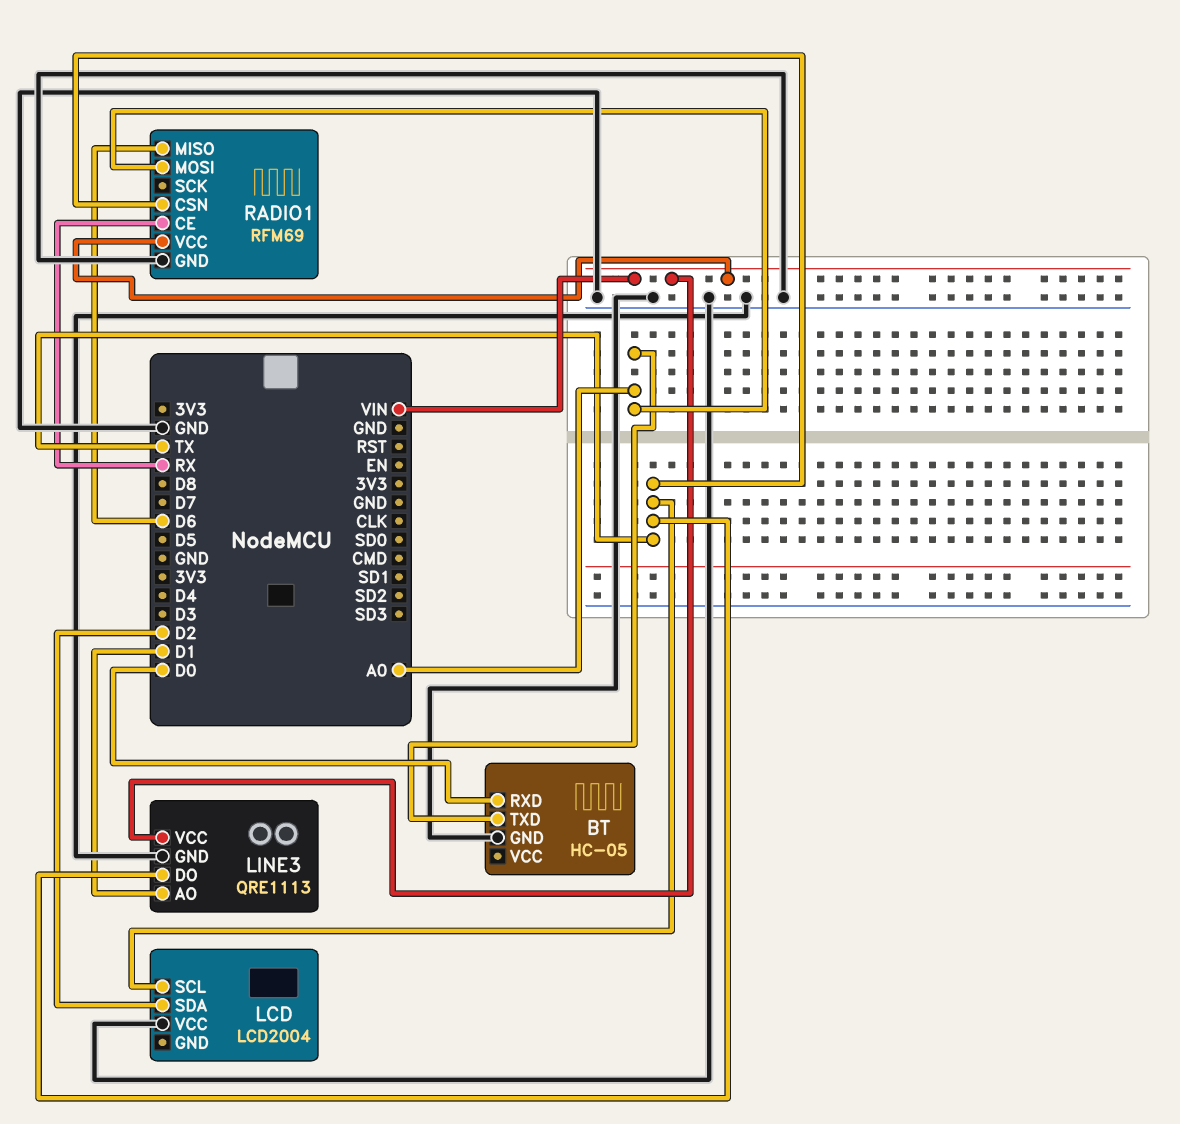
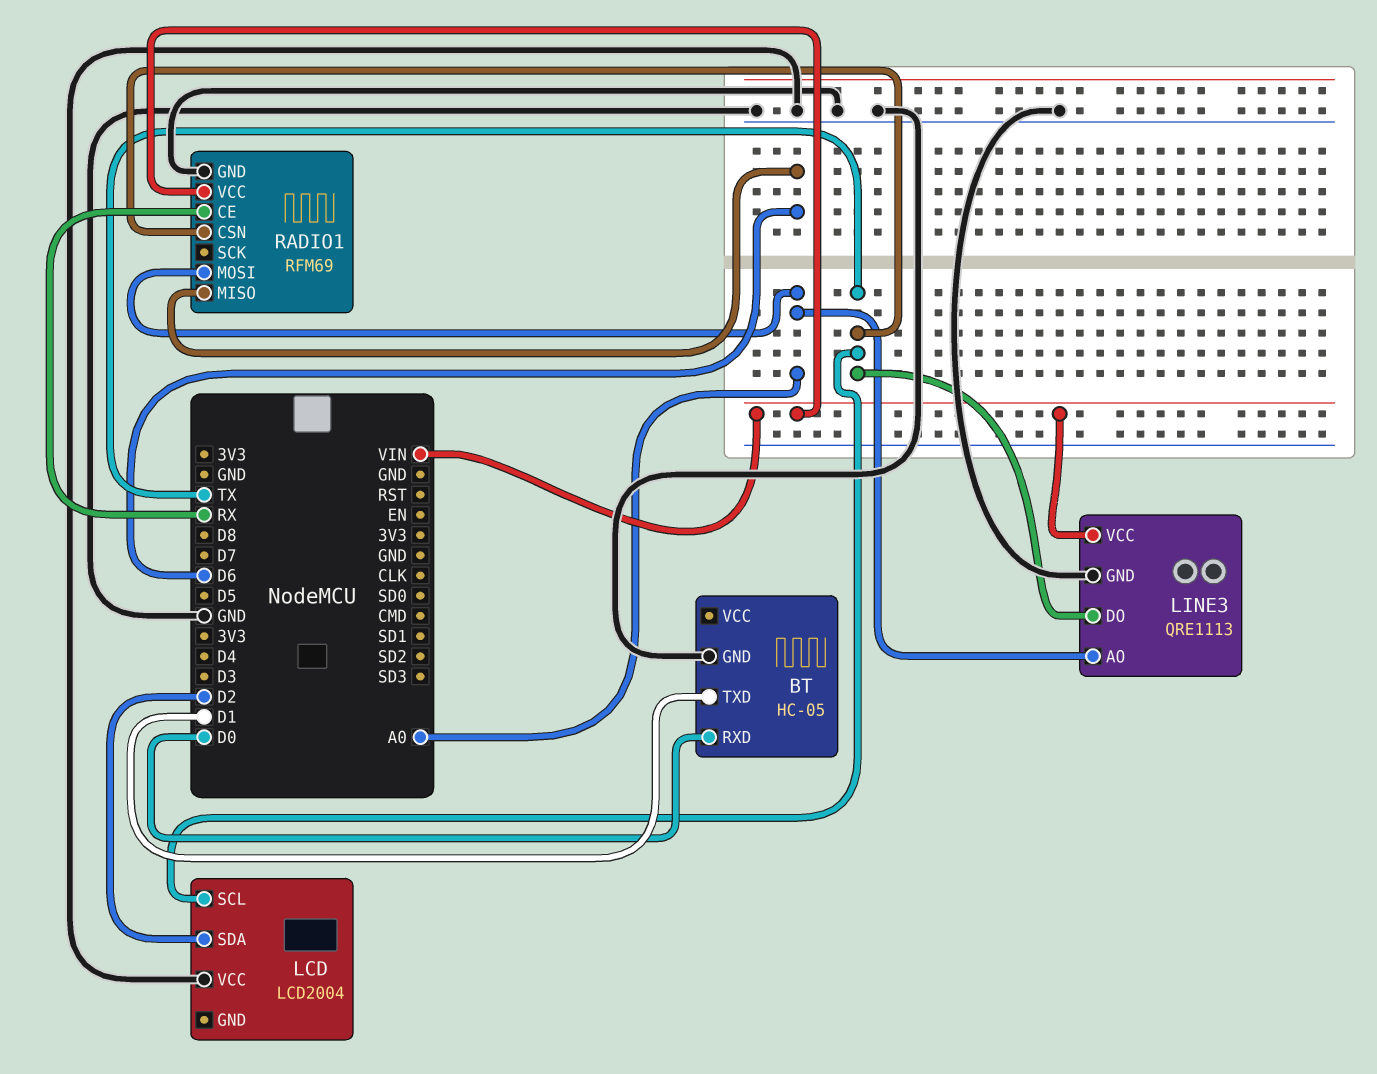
BT pin TXD: A0 -> D1
LINE3 pin AO: D1 -> A0

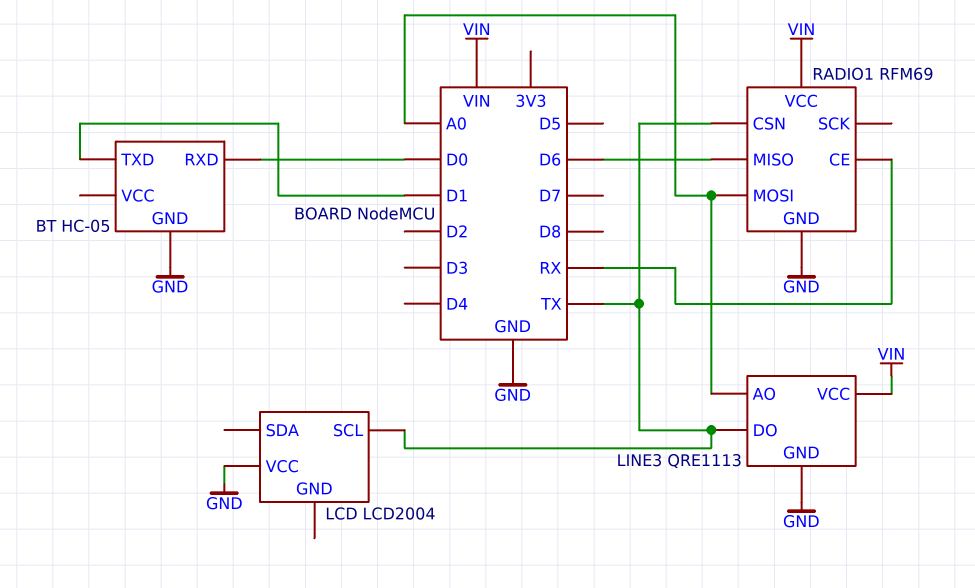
LCD pin SDA: D2 -> none

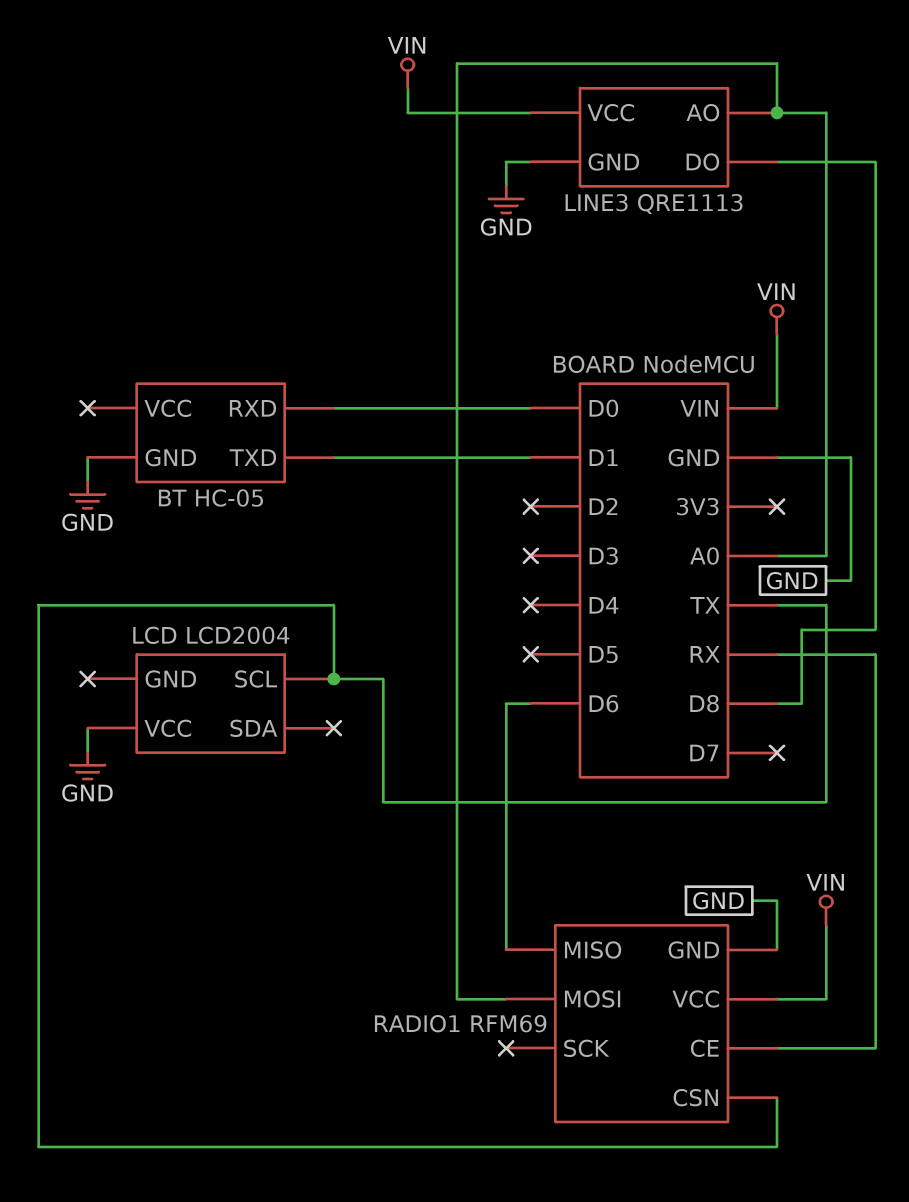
LINE3 pin DO: TX -> D8

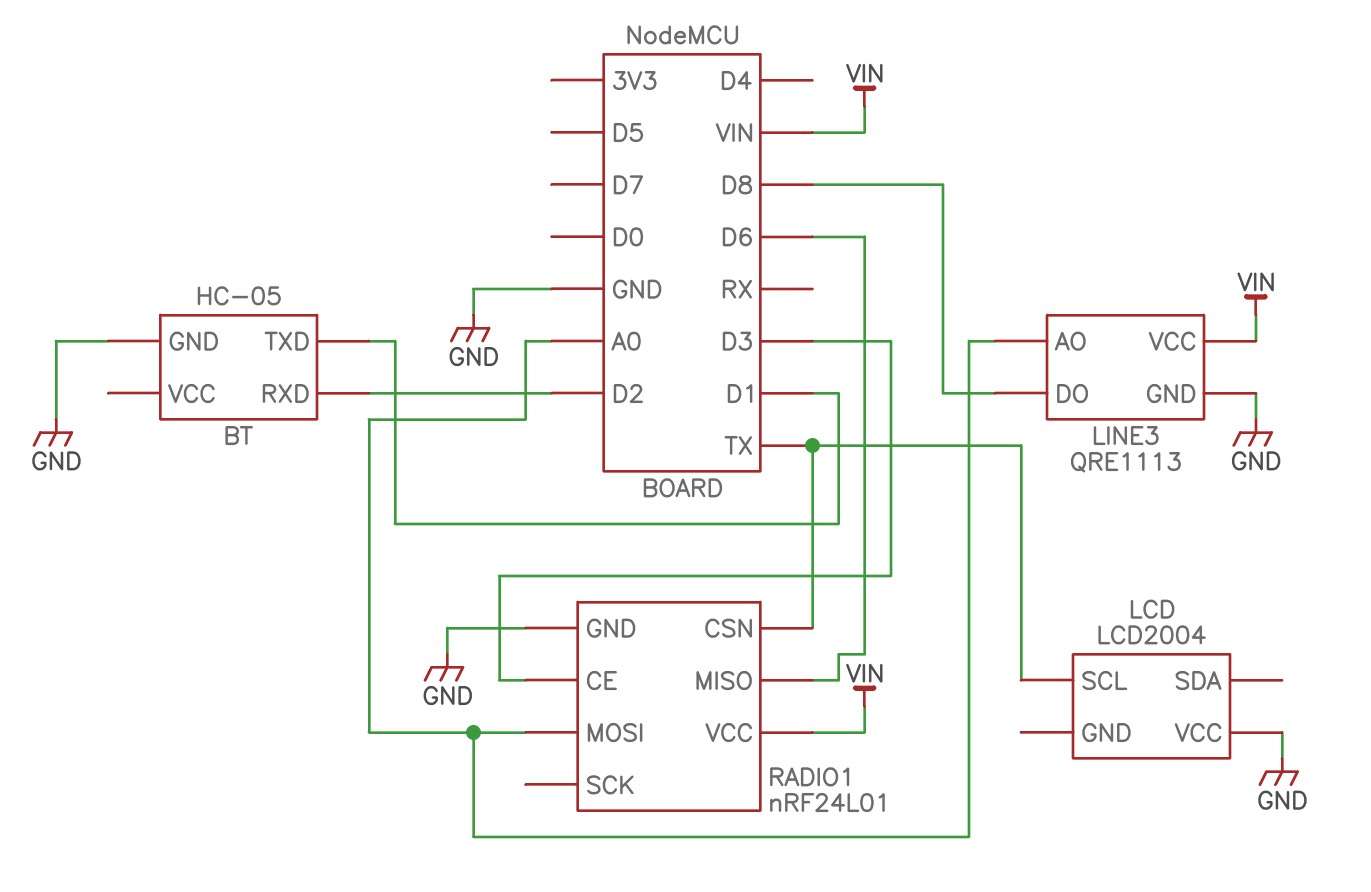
BT pin RXD: D0 -> D2
RADIO1: RFM69 -> nRF24L01
RADIO1 pin CE: RX -> D3

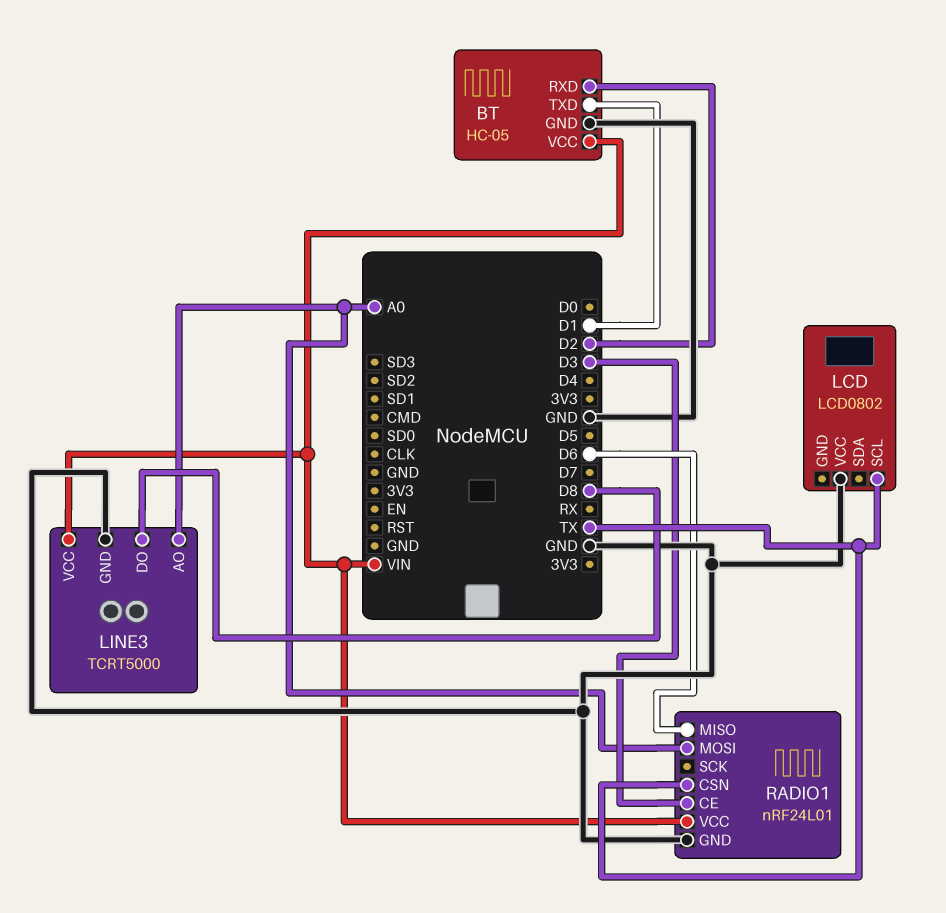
BT pin VCC: none -> VIN
LCD: LCD2004 -> LCD0802
LINE3: QRE1113 -> TCRT5000

